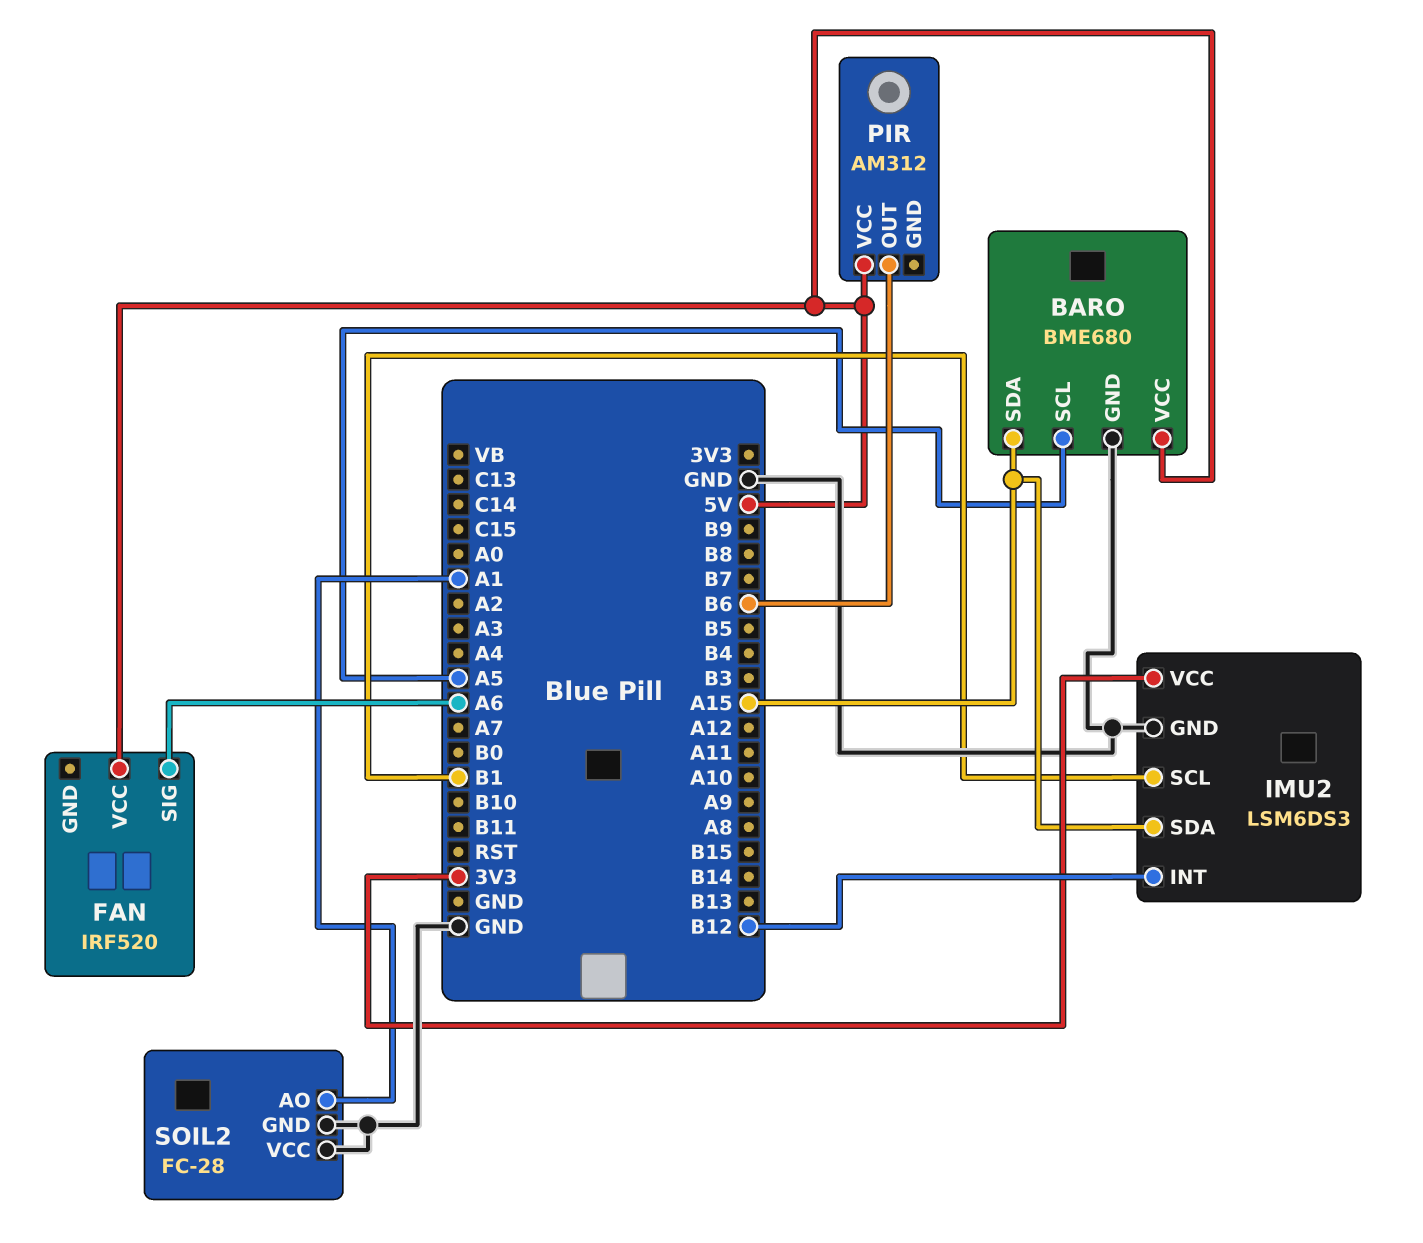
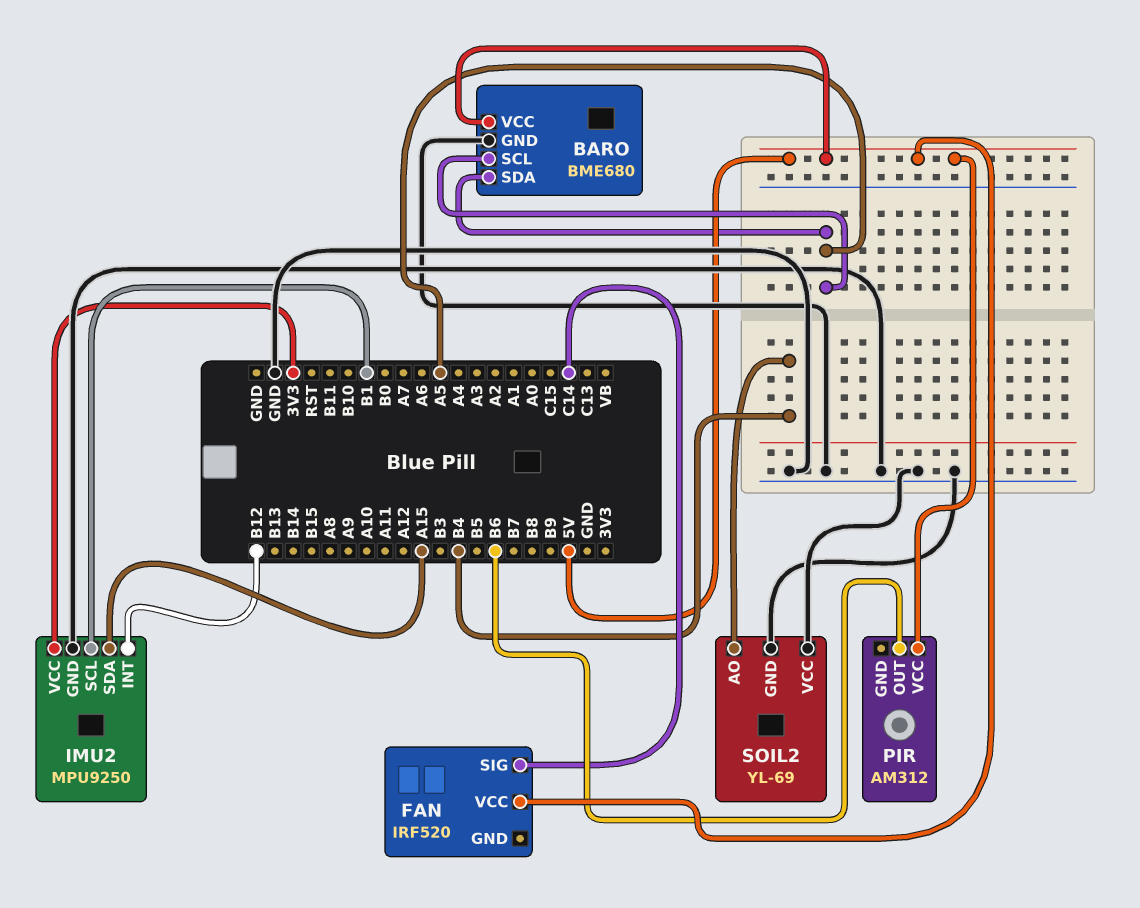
BARO pin SDA: A15 -> A5
FAN pin SIG: A6 -> C14
IMU2: LSM6DS3 -> MPU9250
SOIL2: FC-28 -> YL-69
SOIL2 pin AO: A1 -> B4

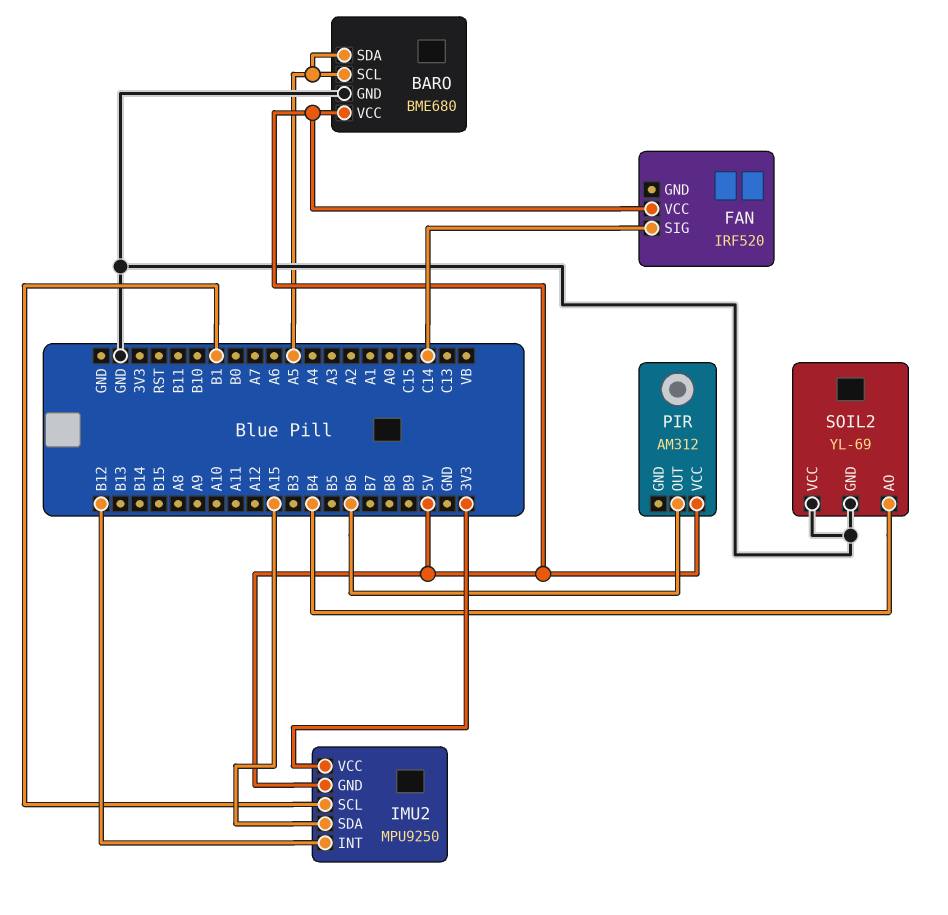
IMU2 pin GND: GND -> 5V

